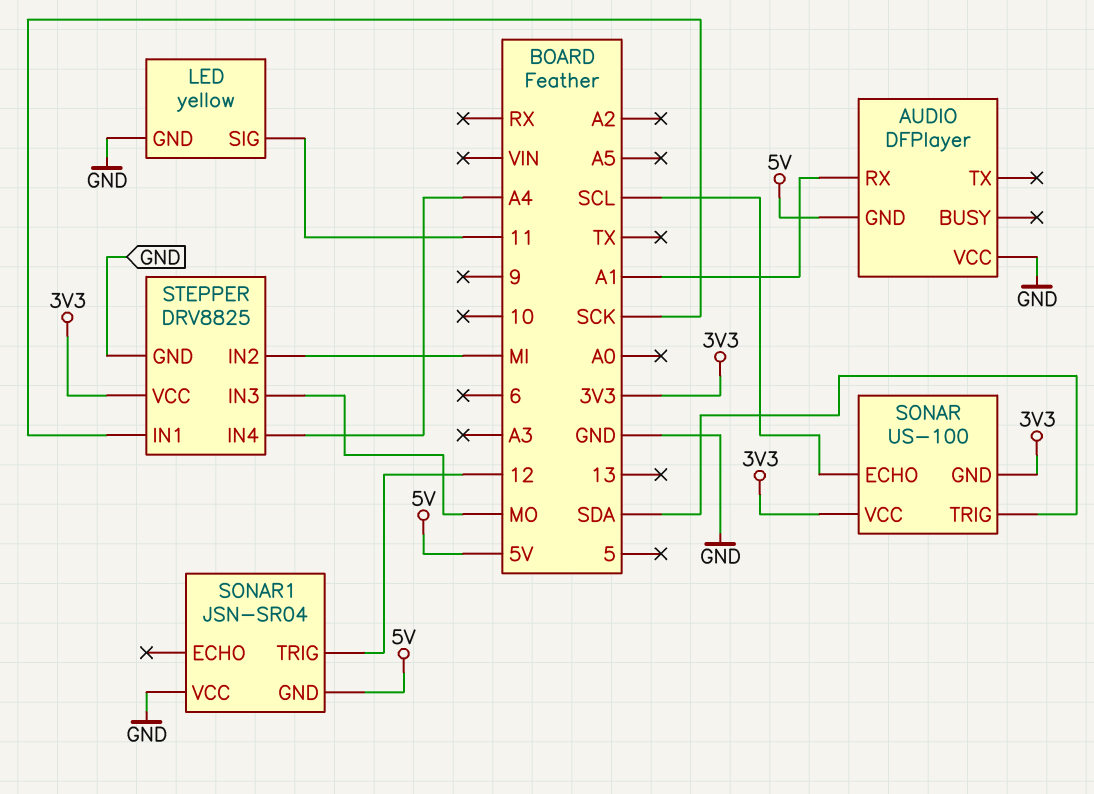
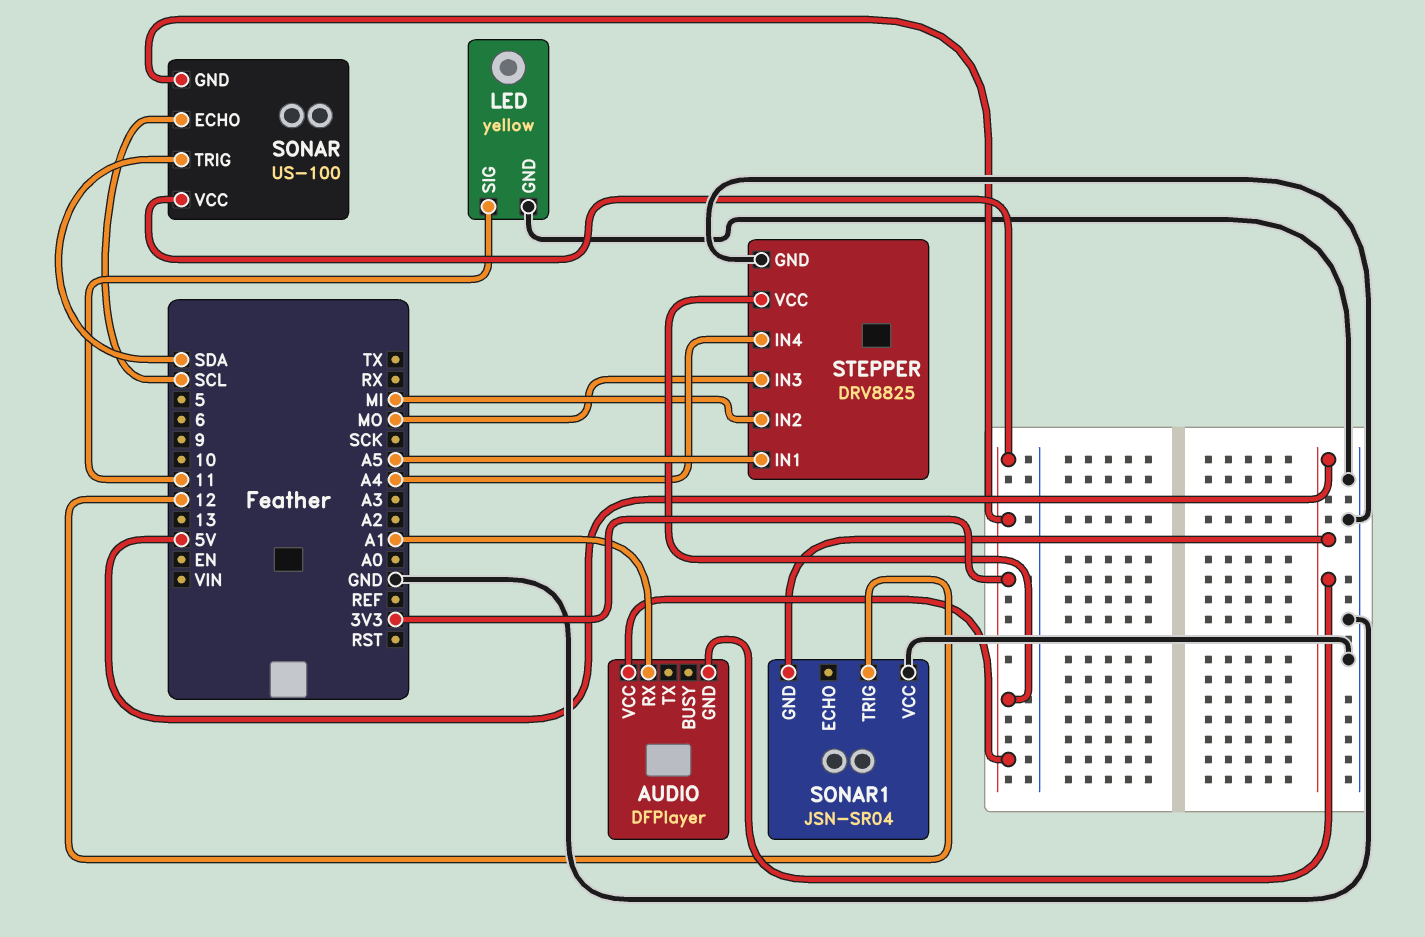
AUDIO pin VCC: GND -> 3V3
STEPPER pin IN1: SCK -> A5

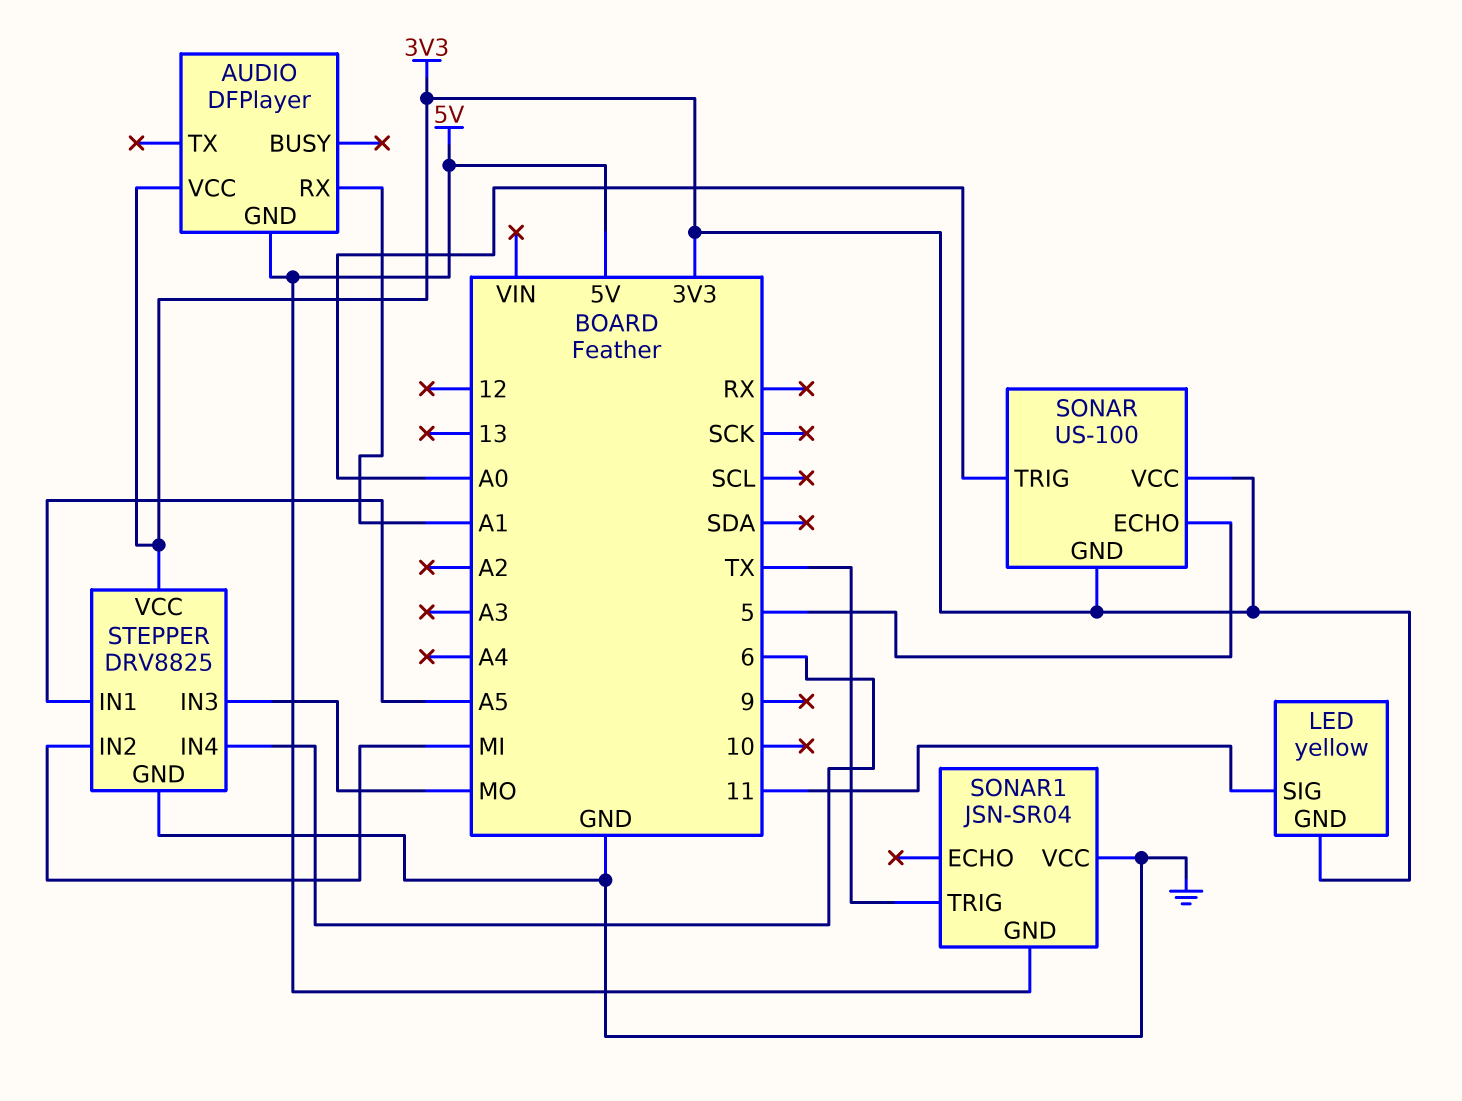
LED pin GND: GND -> 3V3
SONAR pin ECHO: SCL -> 5
SONAR pin TRIG: SDA -> A0
SONAR1 pin TRIG: 12 -> TX
STEPPER pin IN4: A4 -> 6

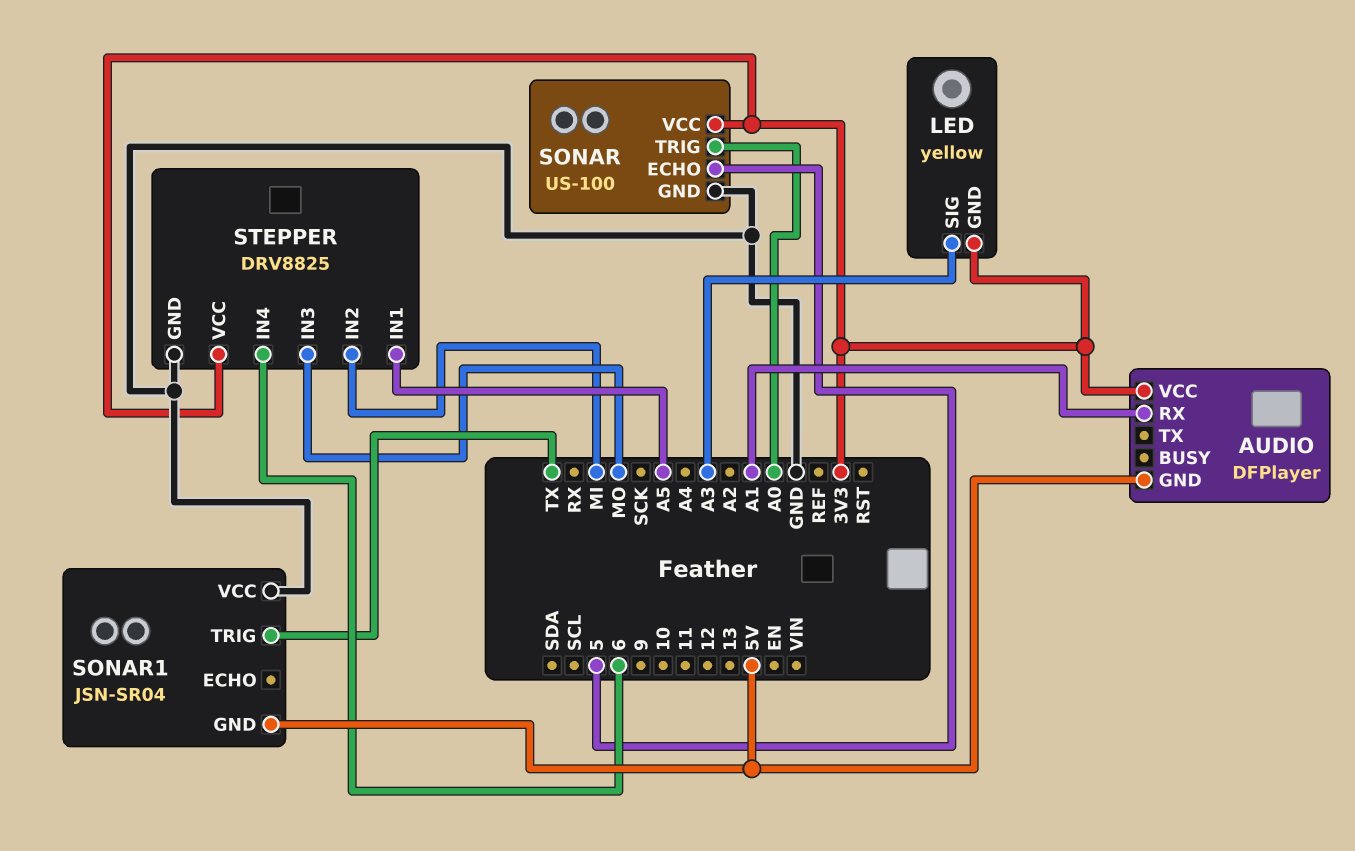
LED pin SIG: 11 -> A3
SONAR pin GND: 3V3 -> GND

